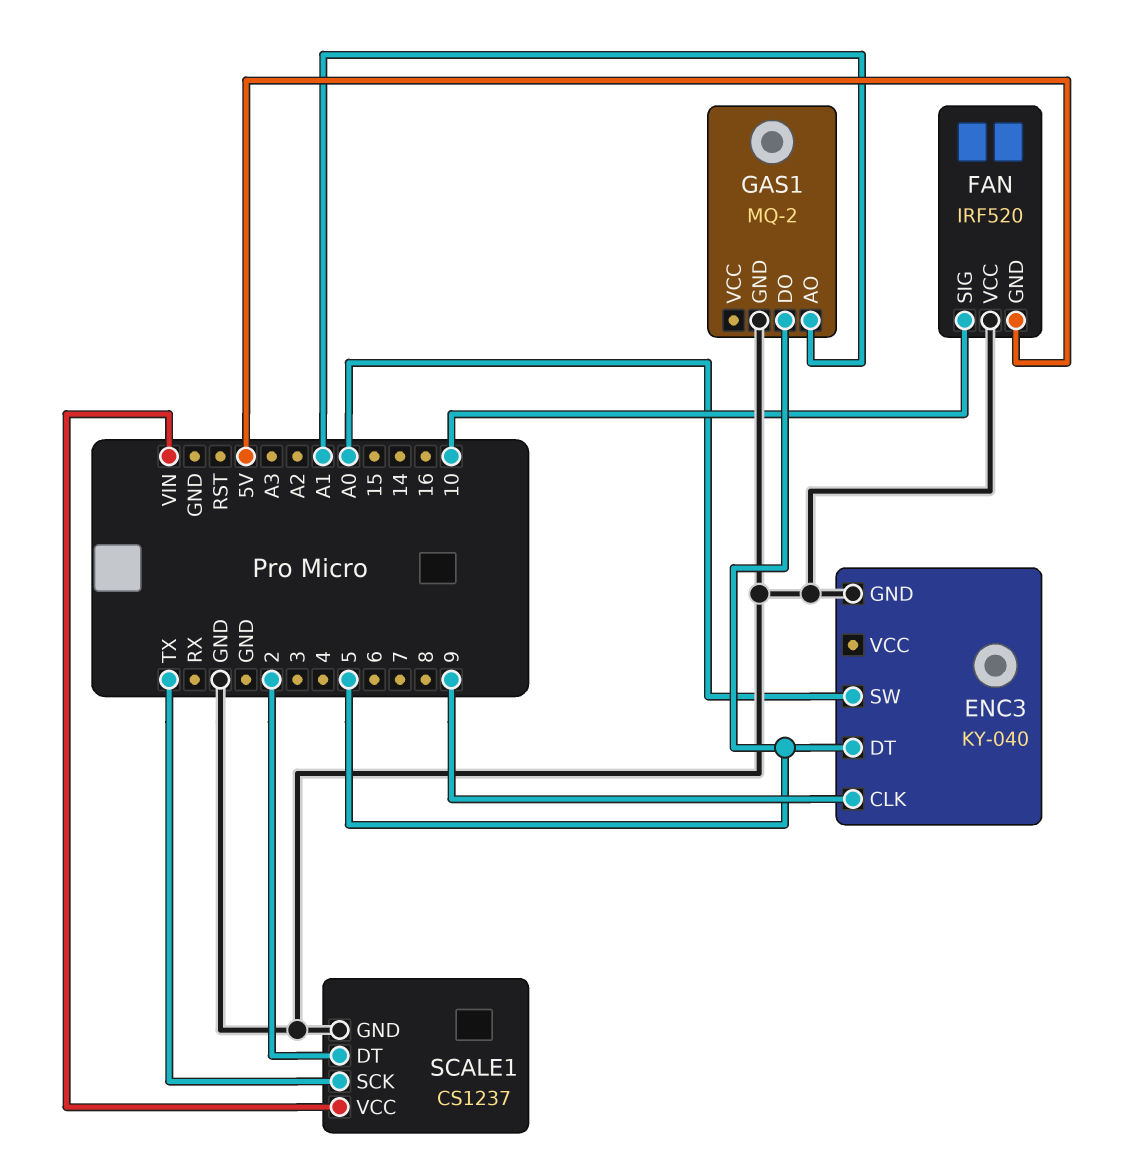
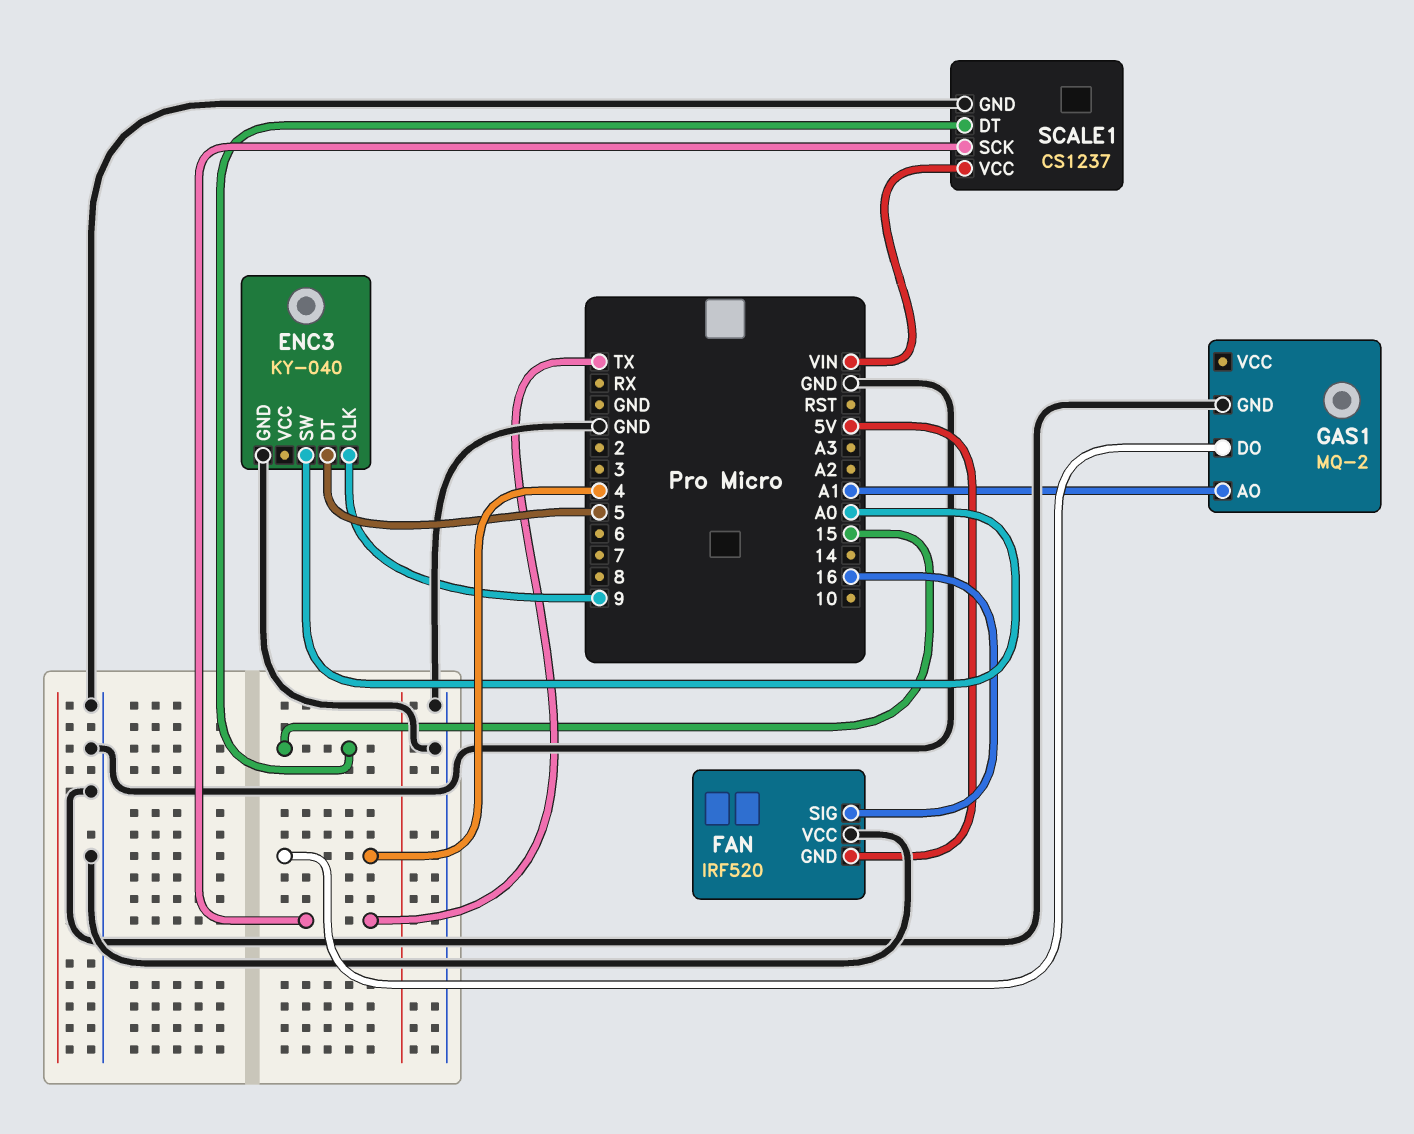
FAN pin SIG: 10 -> 16
GAS1 pin DO: 5 -> 4
SCALE1 pin DT: 2 -> 15

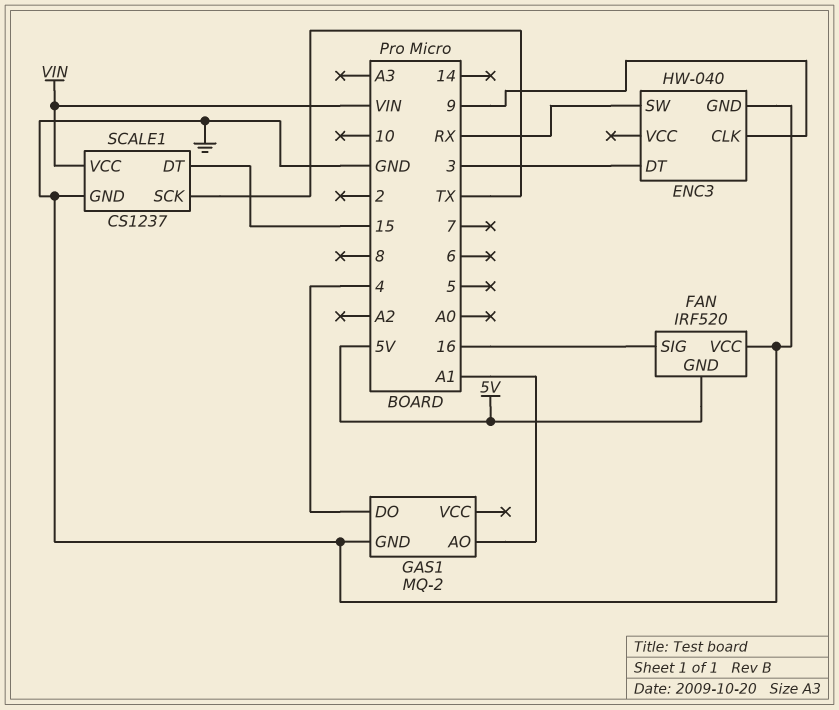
ENC3: KY-040 -> HW-040
ENC3 pin DT: 5 -> 3
ENC3 pin SW: A0 -> RX

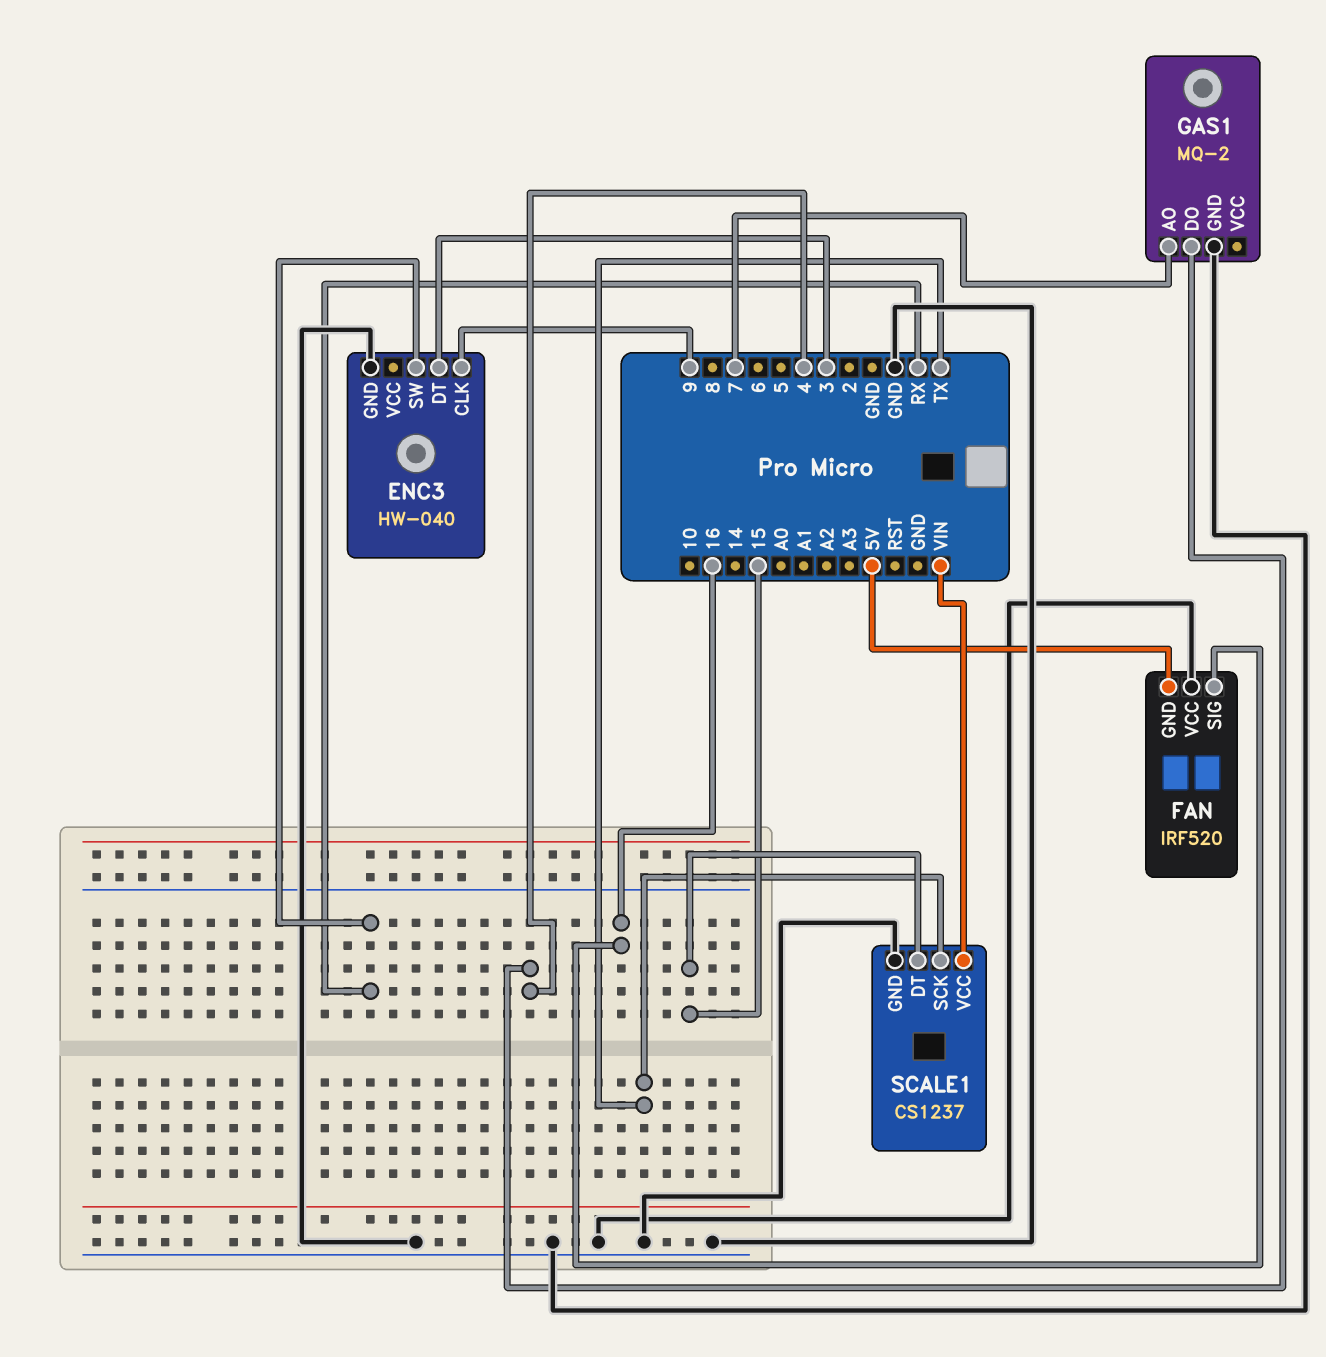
GAS1 pin AO: A1 -> 7

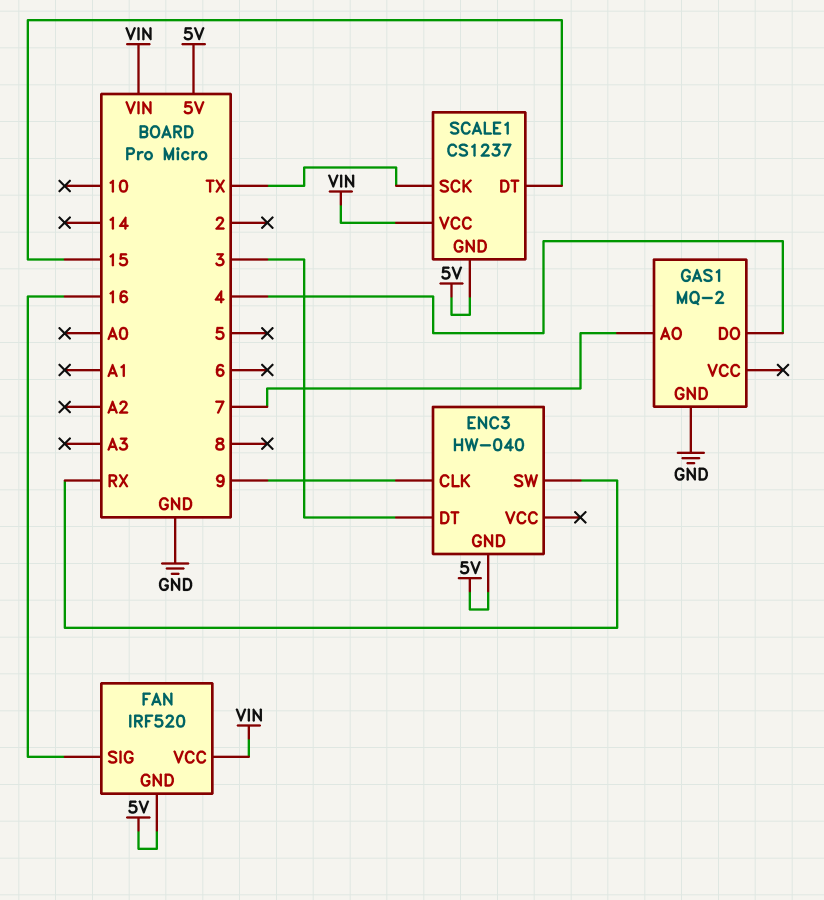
ENC3 pin GND: GND -> 5V
FAN pin VCC: GND -> VIN
SCALE1 pin GND: GND -> 5V

